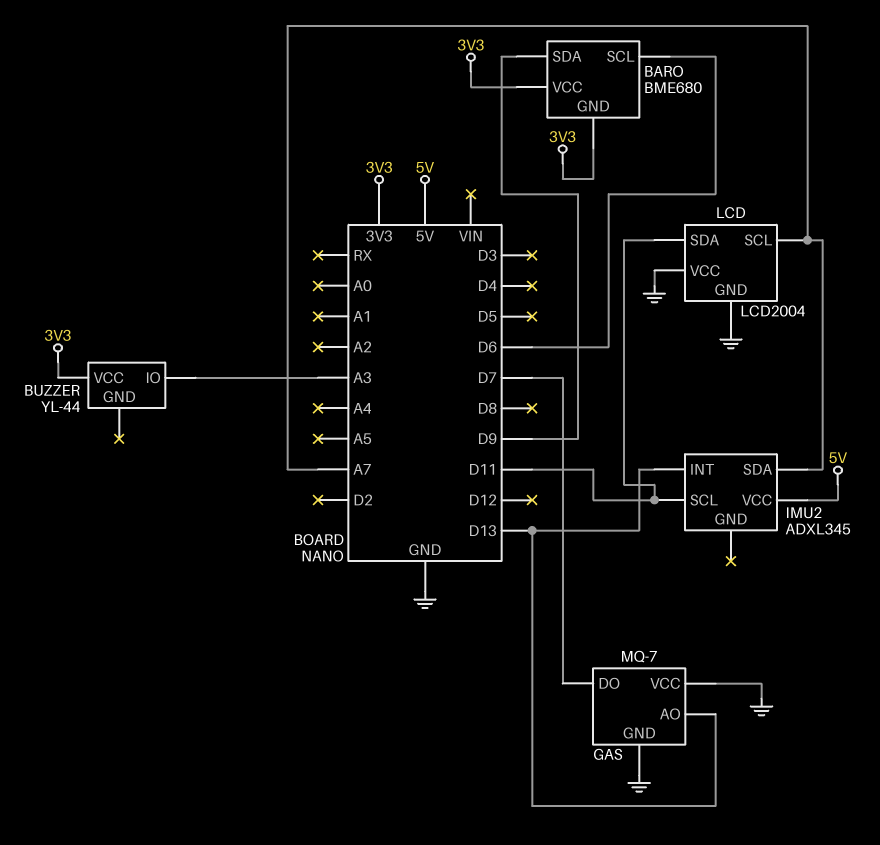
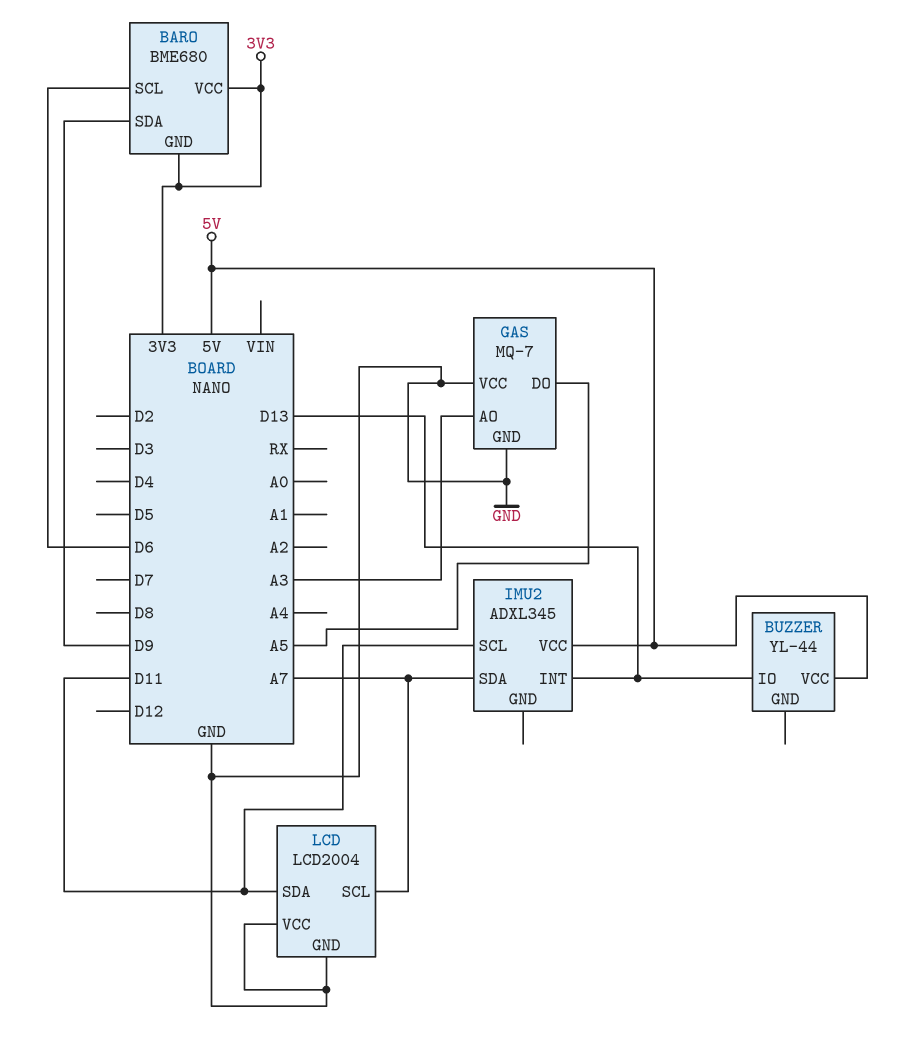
BUZZER pin IO: A3 -> D13
BUZZER pin VCC: 3V3 -> 5V
GAS pin AO: D13 -> A3
GAS pin DO: D7 -> A5

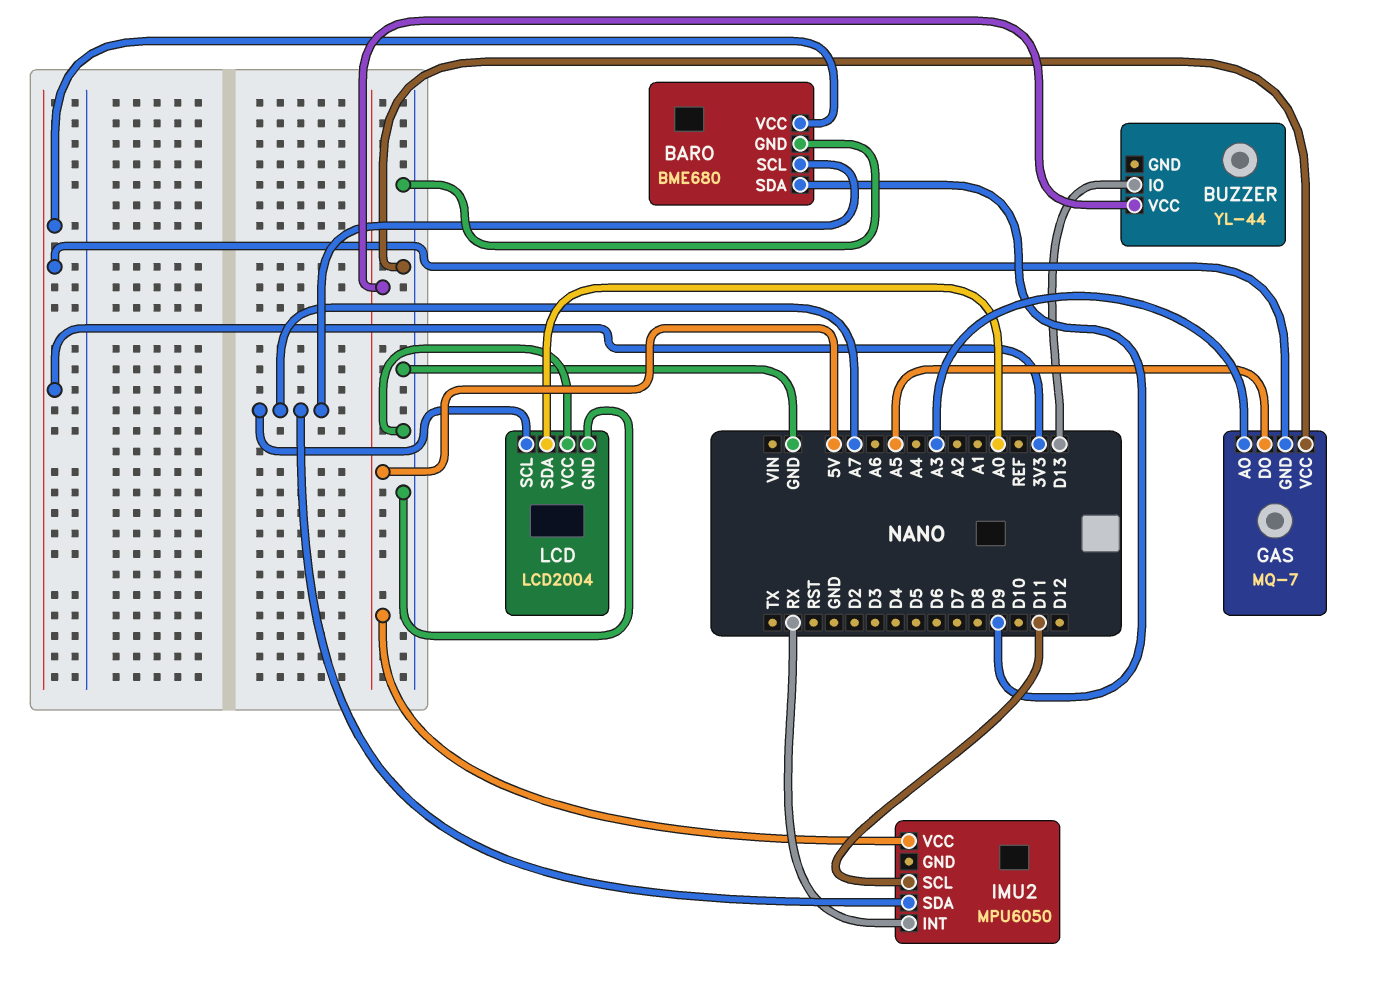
BARO pin GND: 3V3 -> GND
BARO pin SCL: D6 -> A7
GAS pin GND: GND -> 3V3
IMU2: ADXL345 -> MPU6050
IMU2 pin INT: D13 -> RX
LCD pin SDA: D11 -> A0

